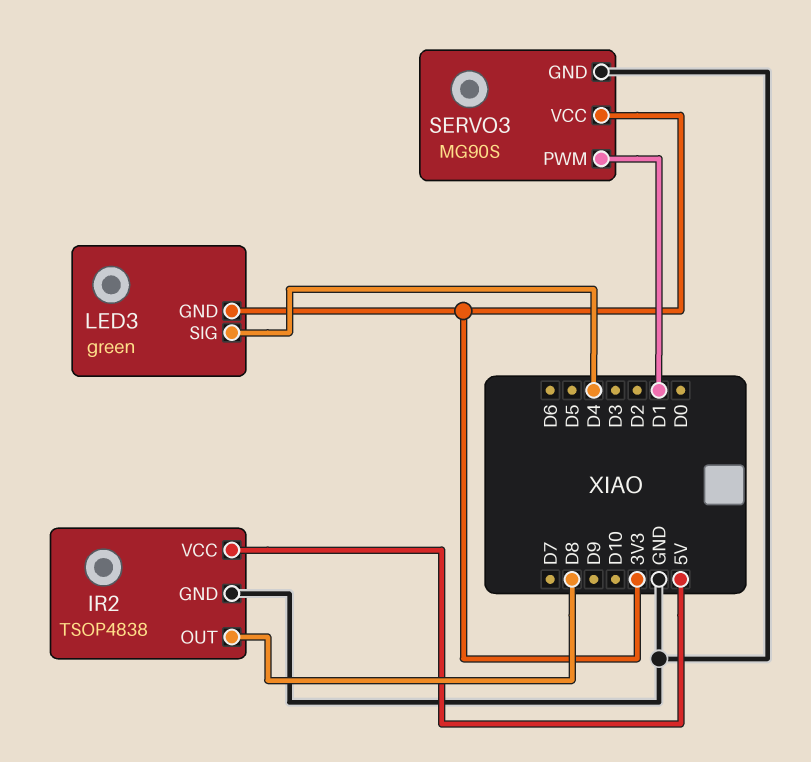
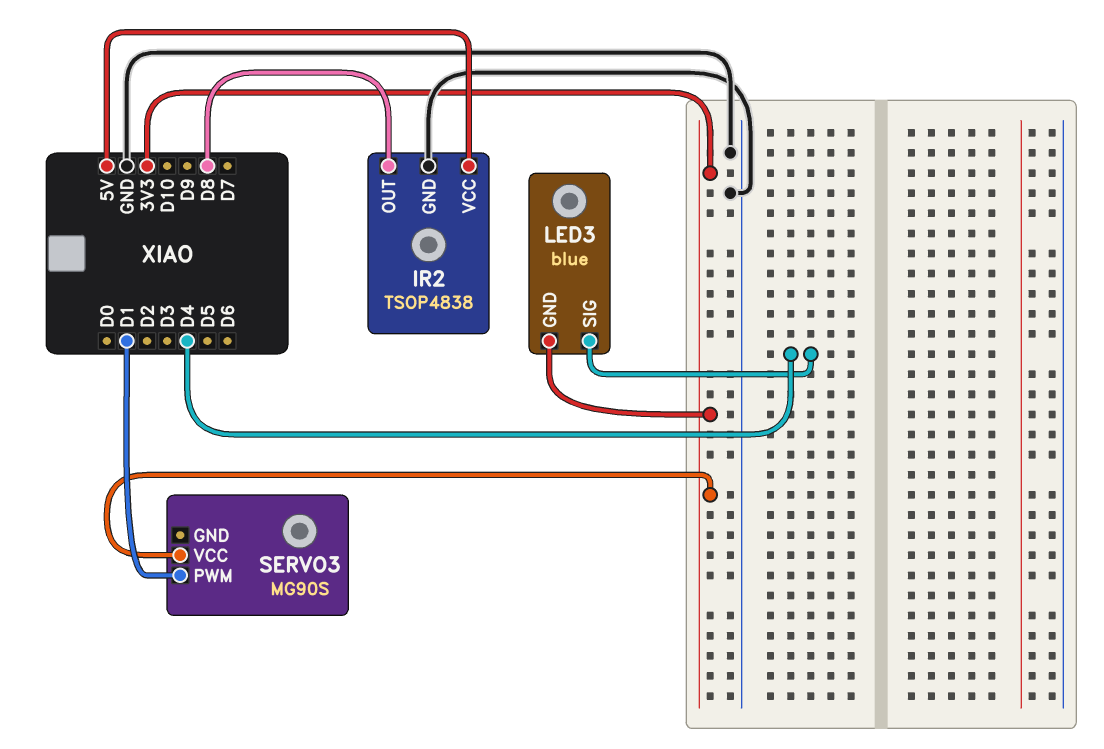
LED3: green -> blue
SERVO3 pin GND: GND -> none

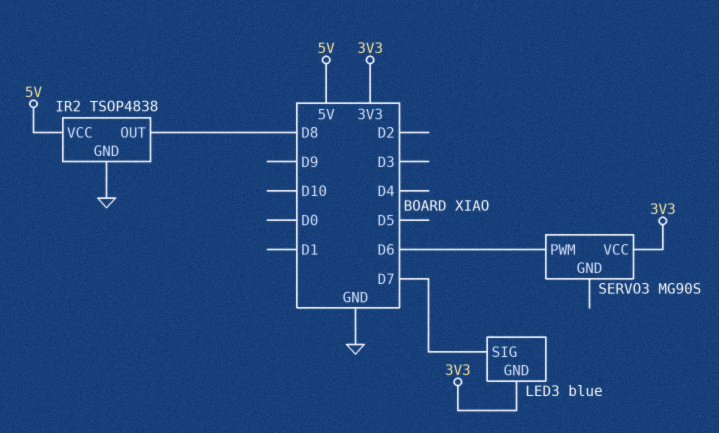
LED3 pin SIG: D4 -> D7
SERVO3 pin PWM: D1 -> D6

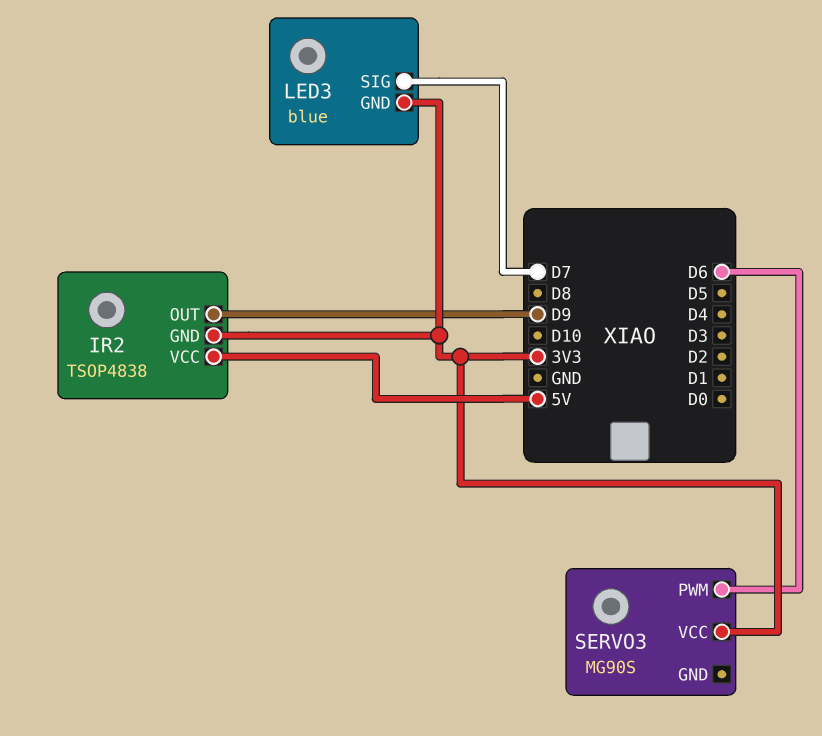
IR2 pin GND: GND -> 3V3
IR2 pin OUT: D8 -> D9

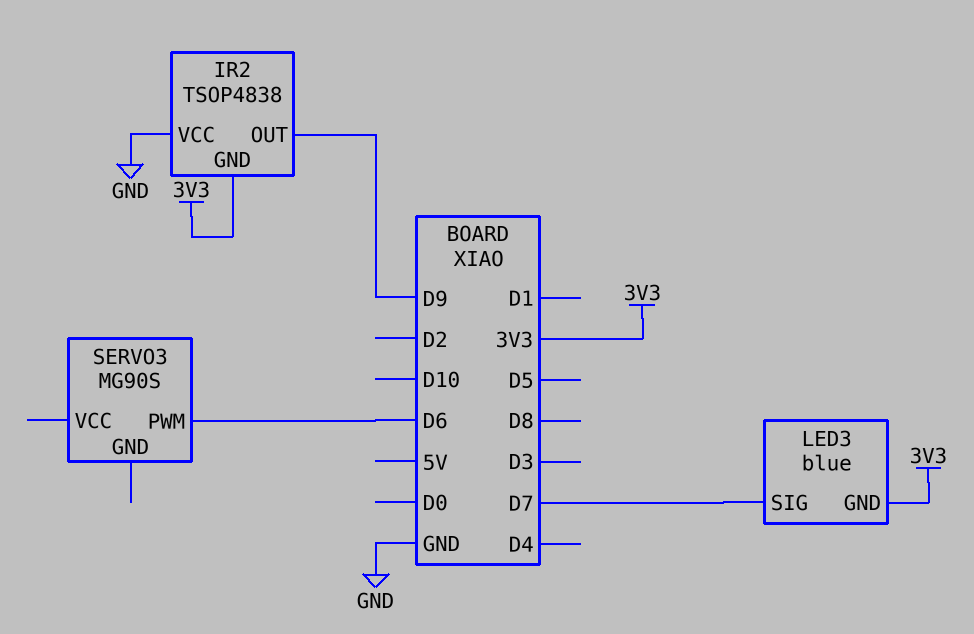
IR2 pin VCC: 5V -> GND
SERVO3 pin VCC: 3V3 -> none

